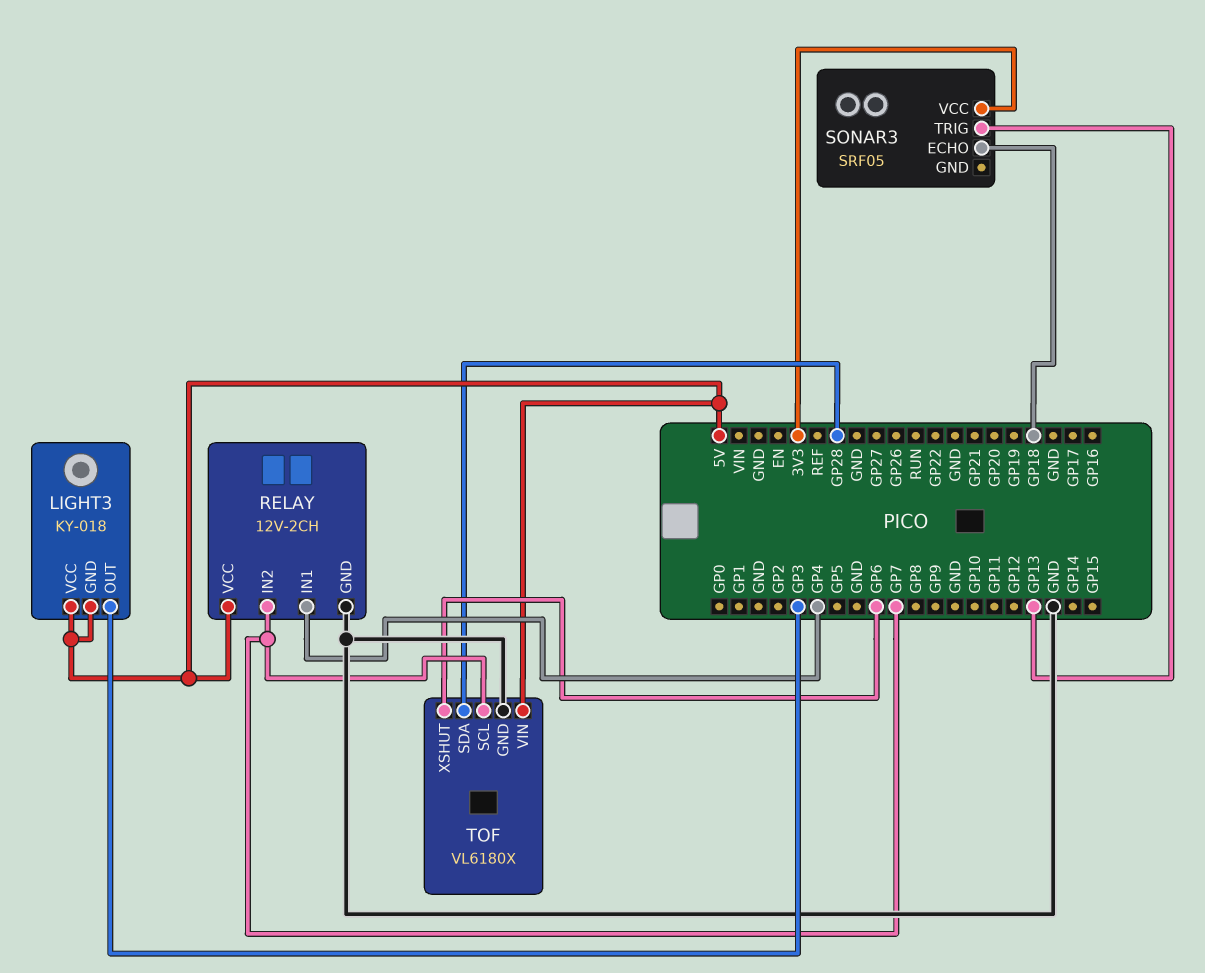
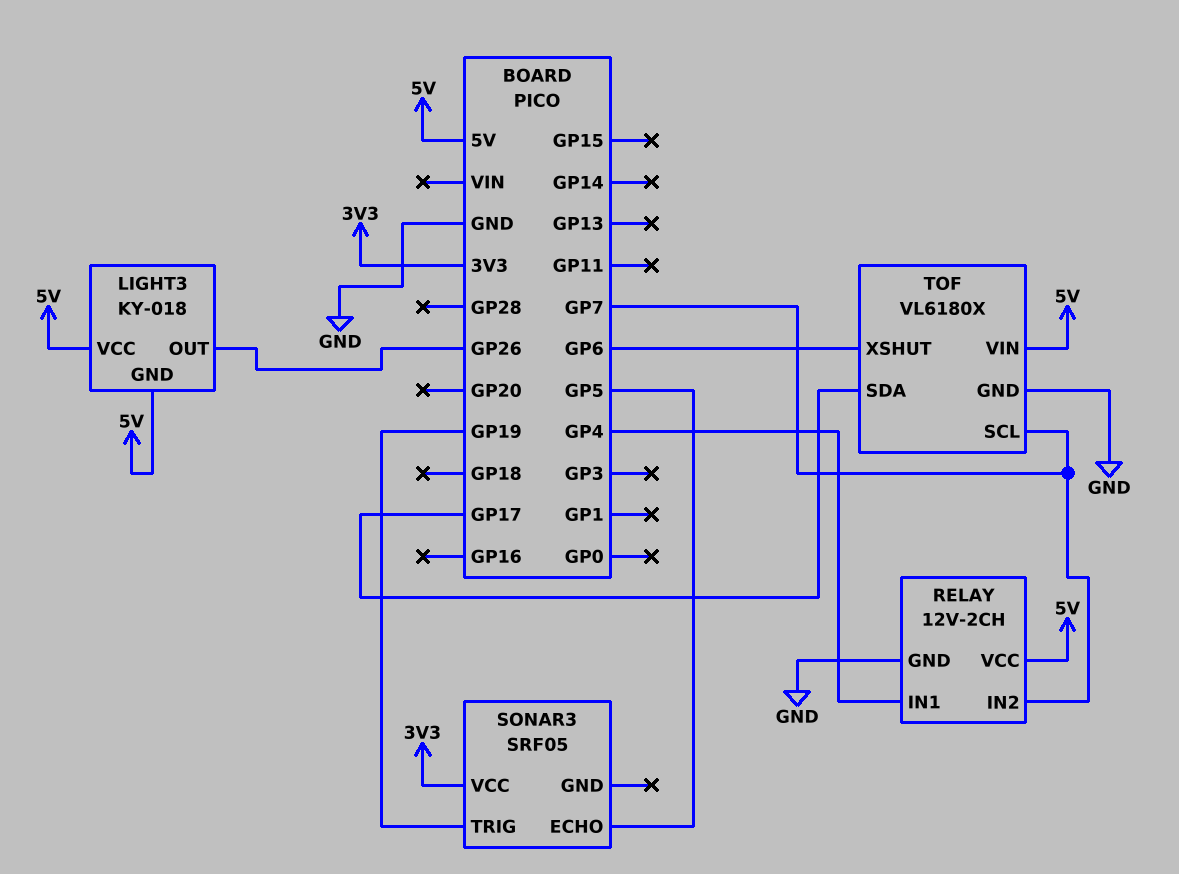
LIGHT3 pin OUT: GP3 -> GP26
SONAR3 pin ECHO: GP18 -> GP5
SONAR3 pin TRIG: GP13 -> GP19
TOF pin SDA: GP28 -> GP17

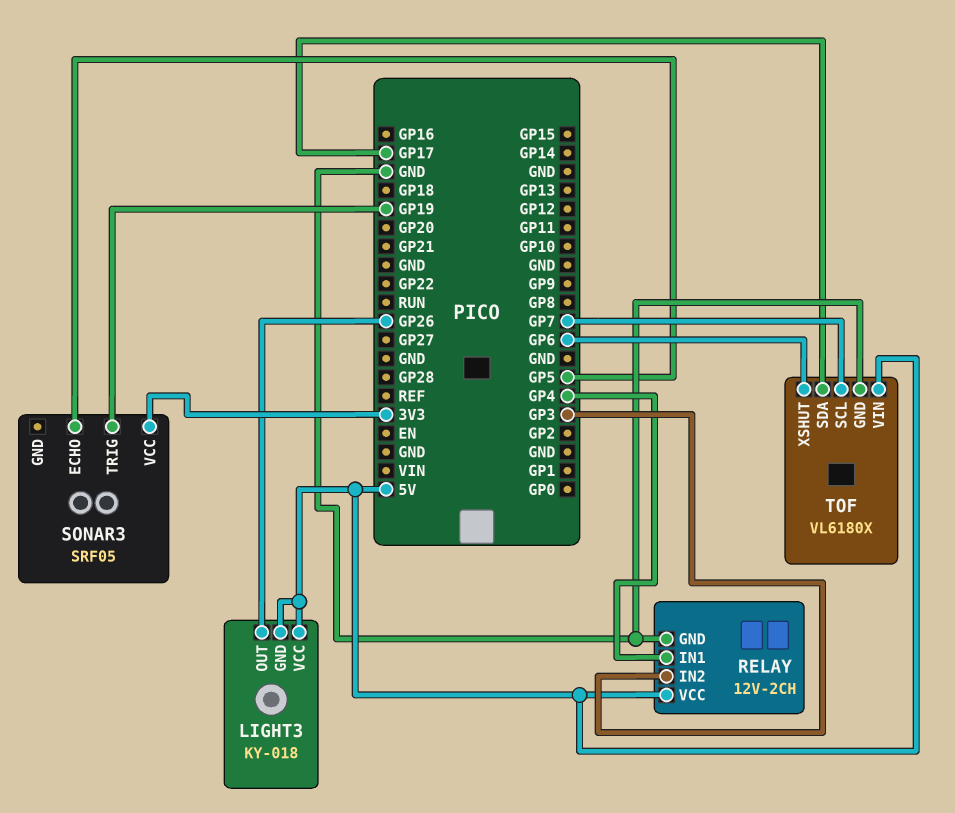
RELAY pin IN2: GP7 -> GP3

